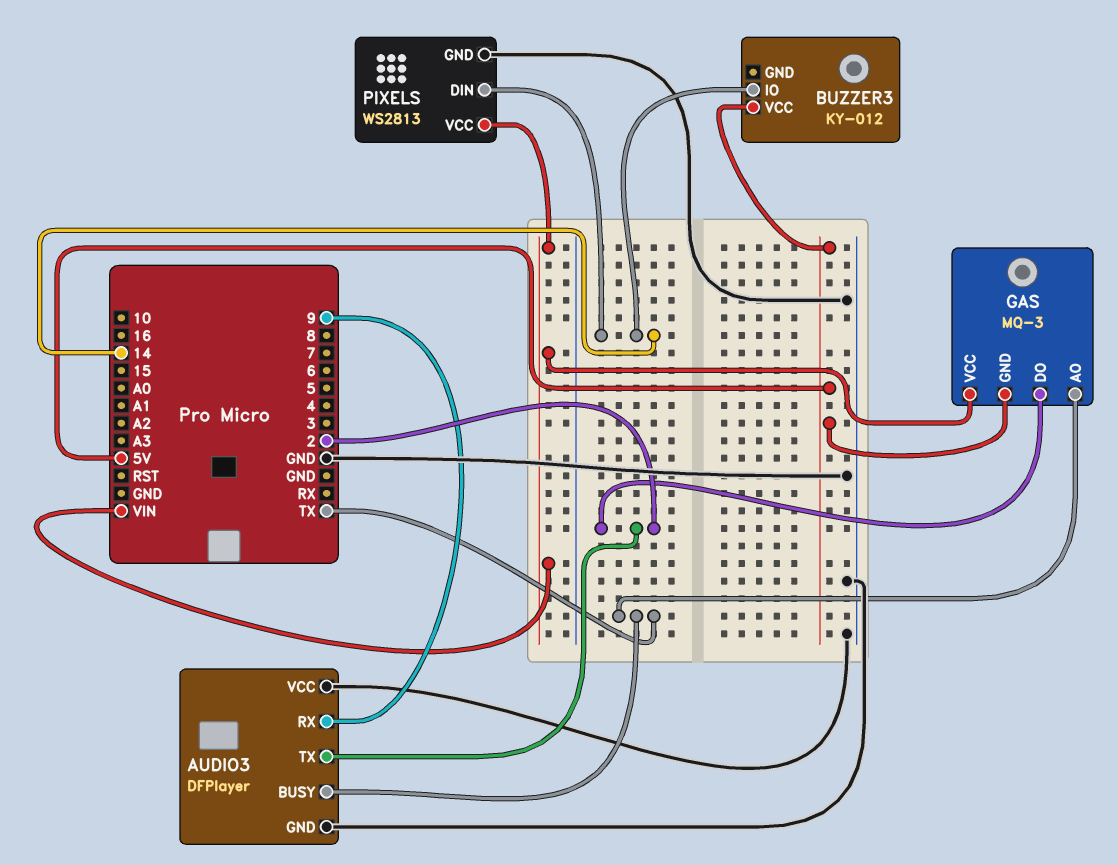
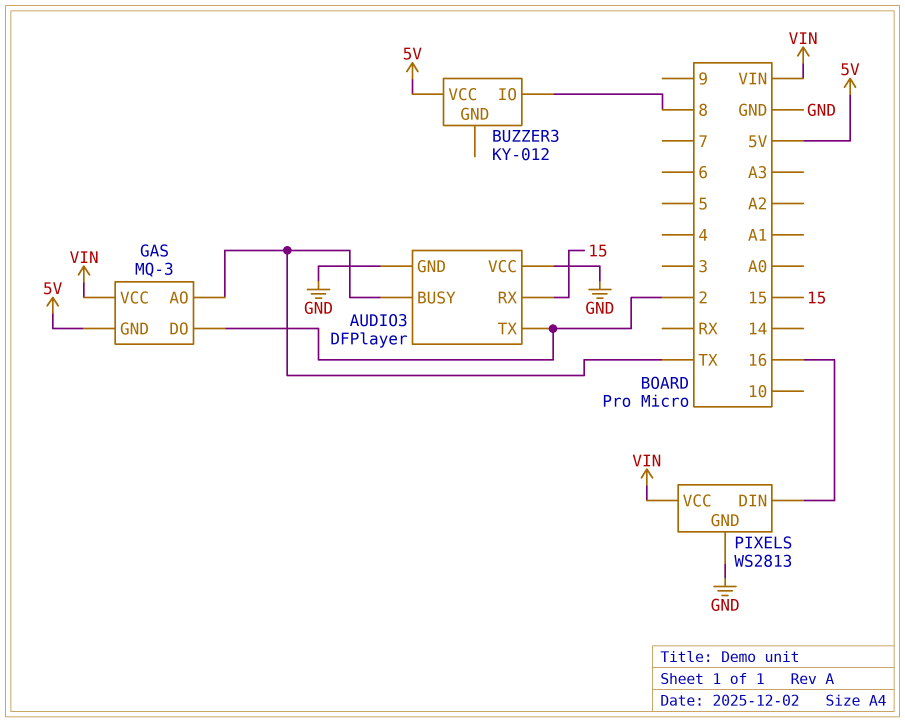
AUDIO3 pin RX: 9 -> 15
BUZZER3 pin IO: 14 -> 8
PIXELS pin DIN: 14 -> 16

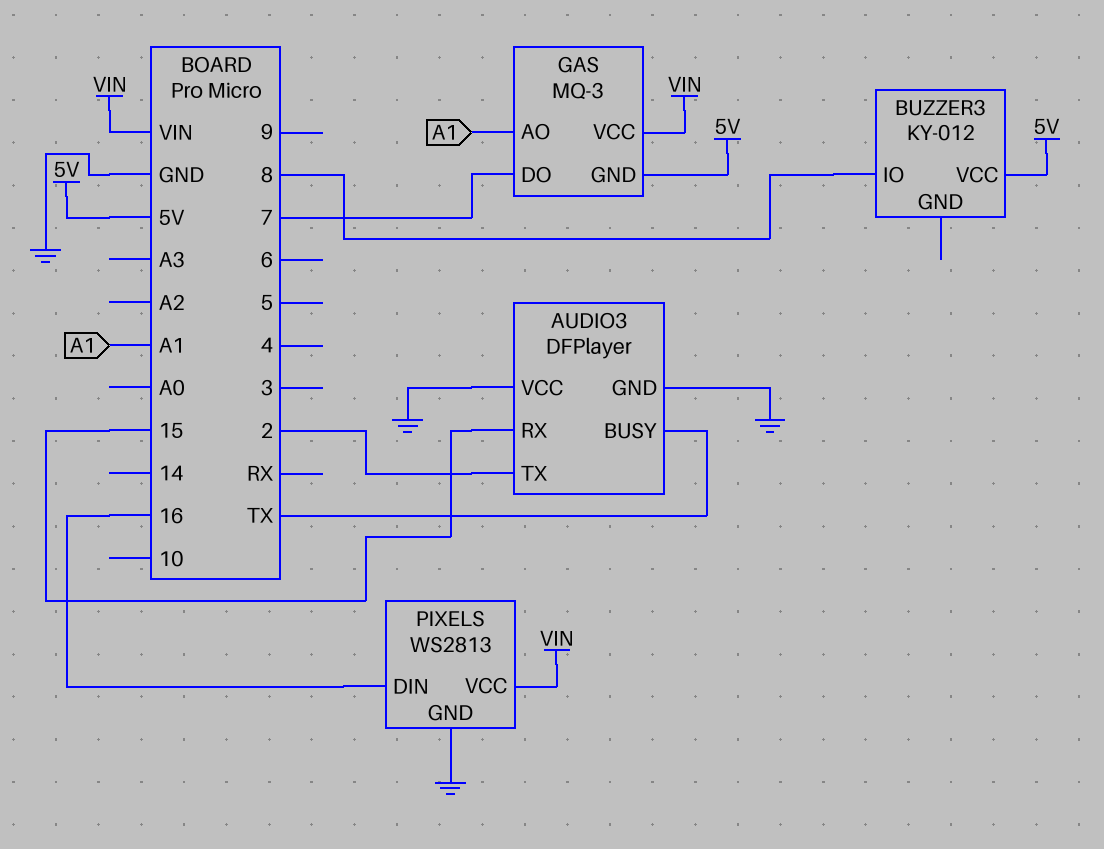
GAS pin AO: TX -> A1
GAS pin DO: 2 -> 7

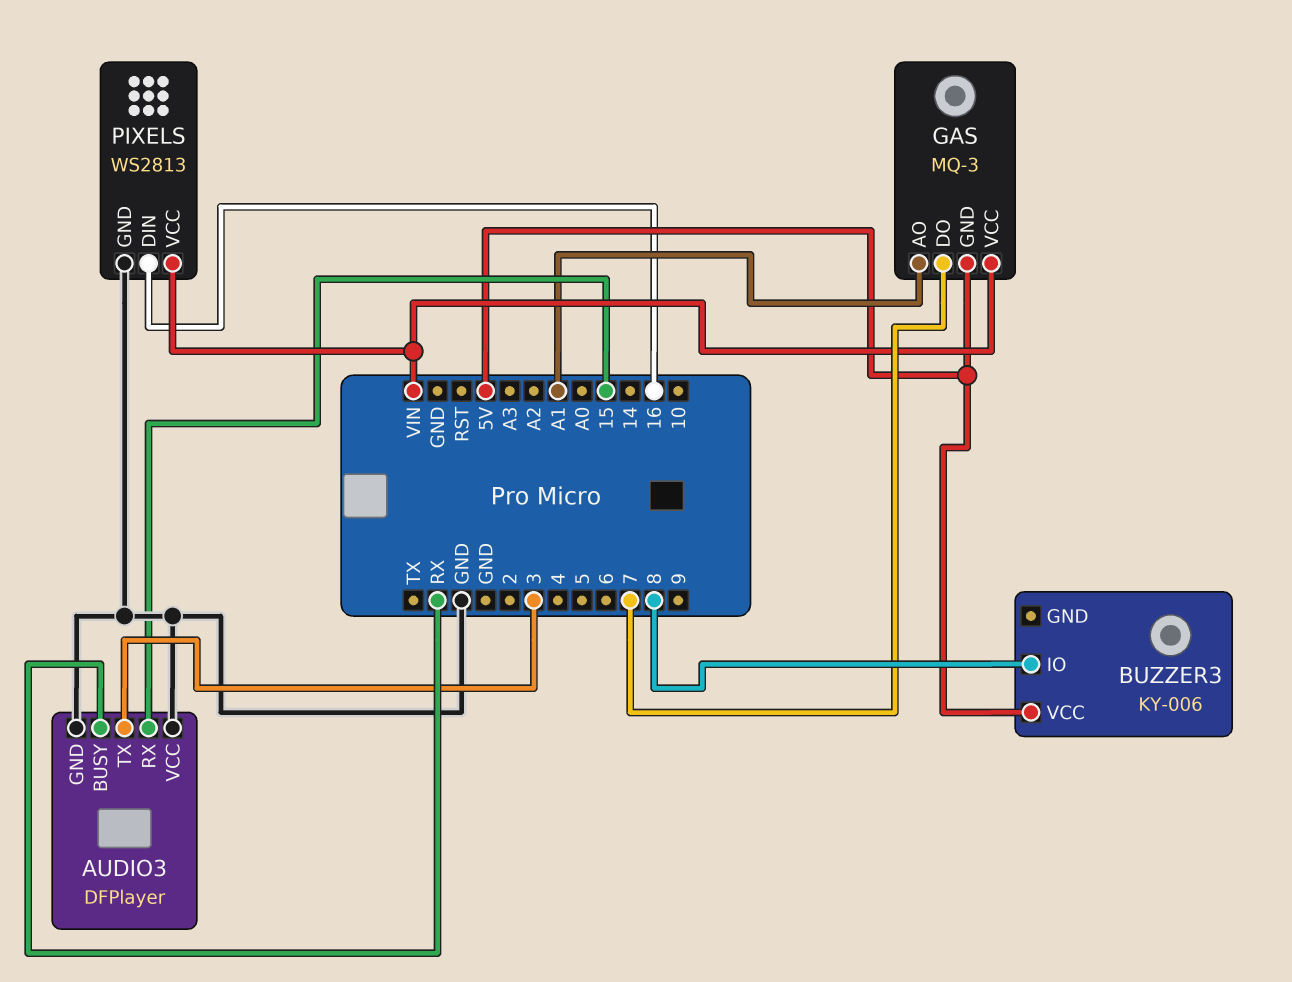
AUDIO3 pin BUSY: TX -> RX
AUDIO3 pin TX: 2 -> 3
BUZZER3: KY-012 -> KY-006

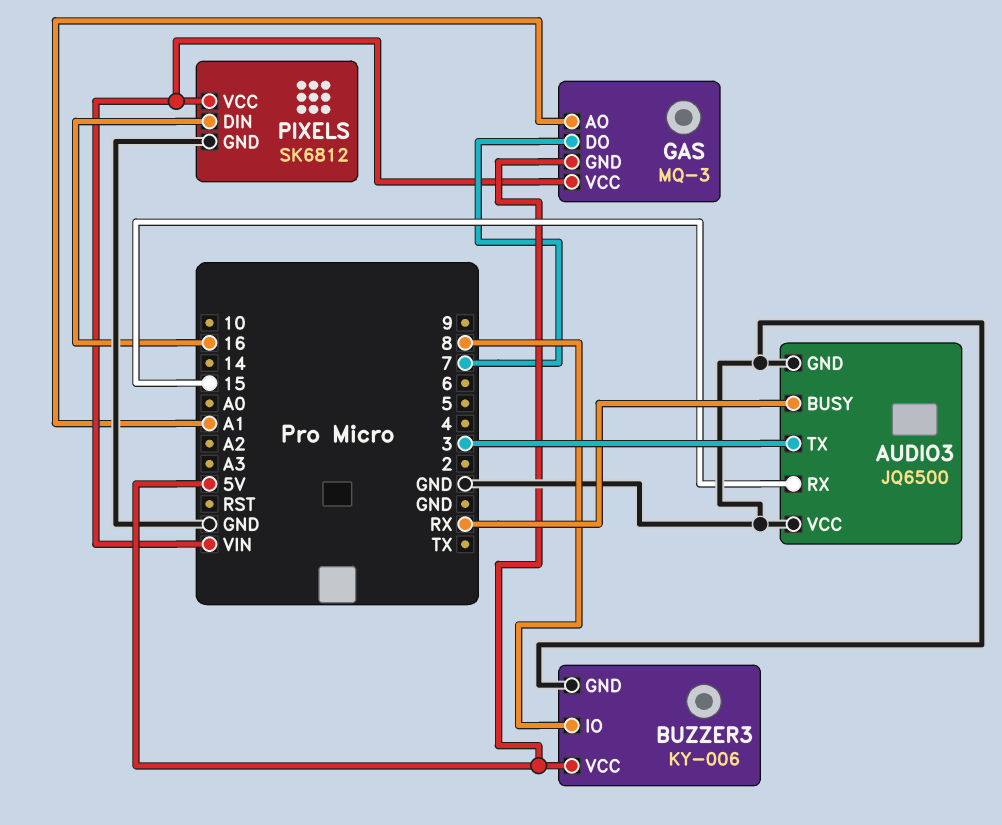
AUDIO3: DFPlayer -> JQ6500
BUZZER3 pin GND: none -> GND
PIXELS: WS2813 -> SK6812

